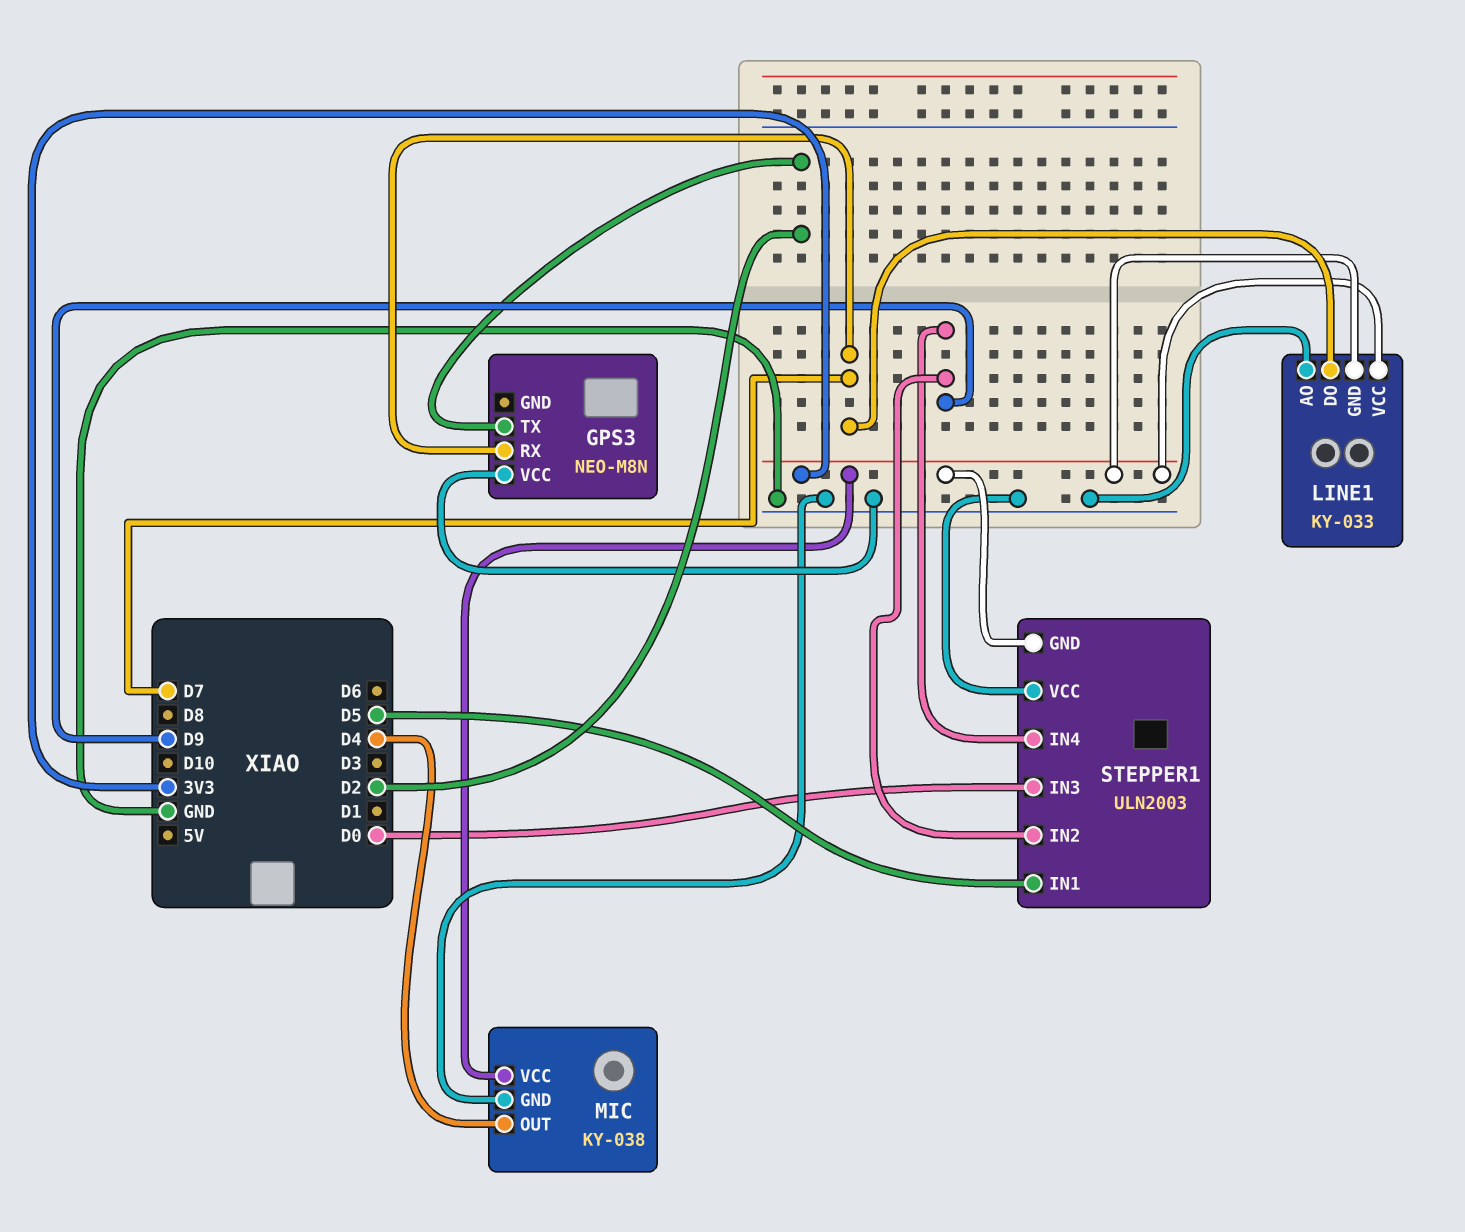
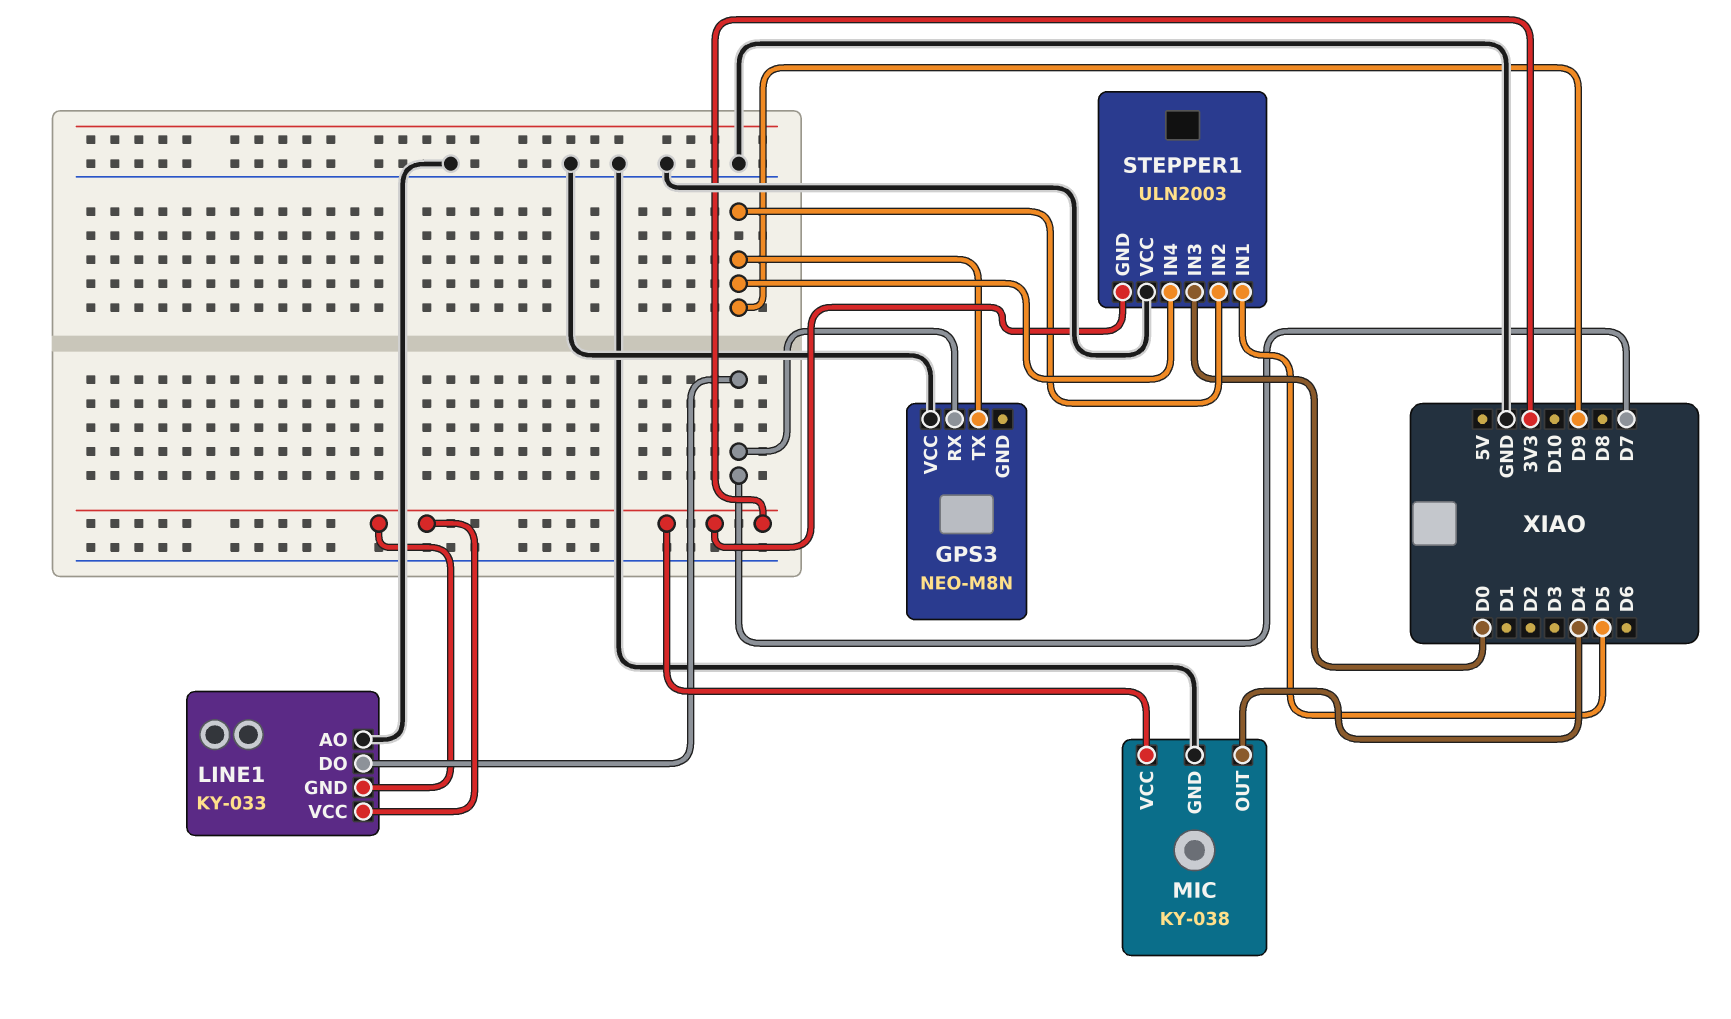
GPS3 pin TX: D2 -> D9

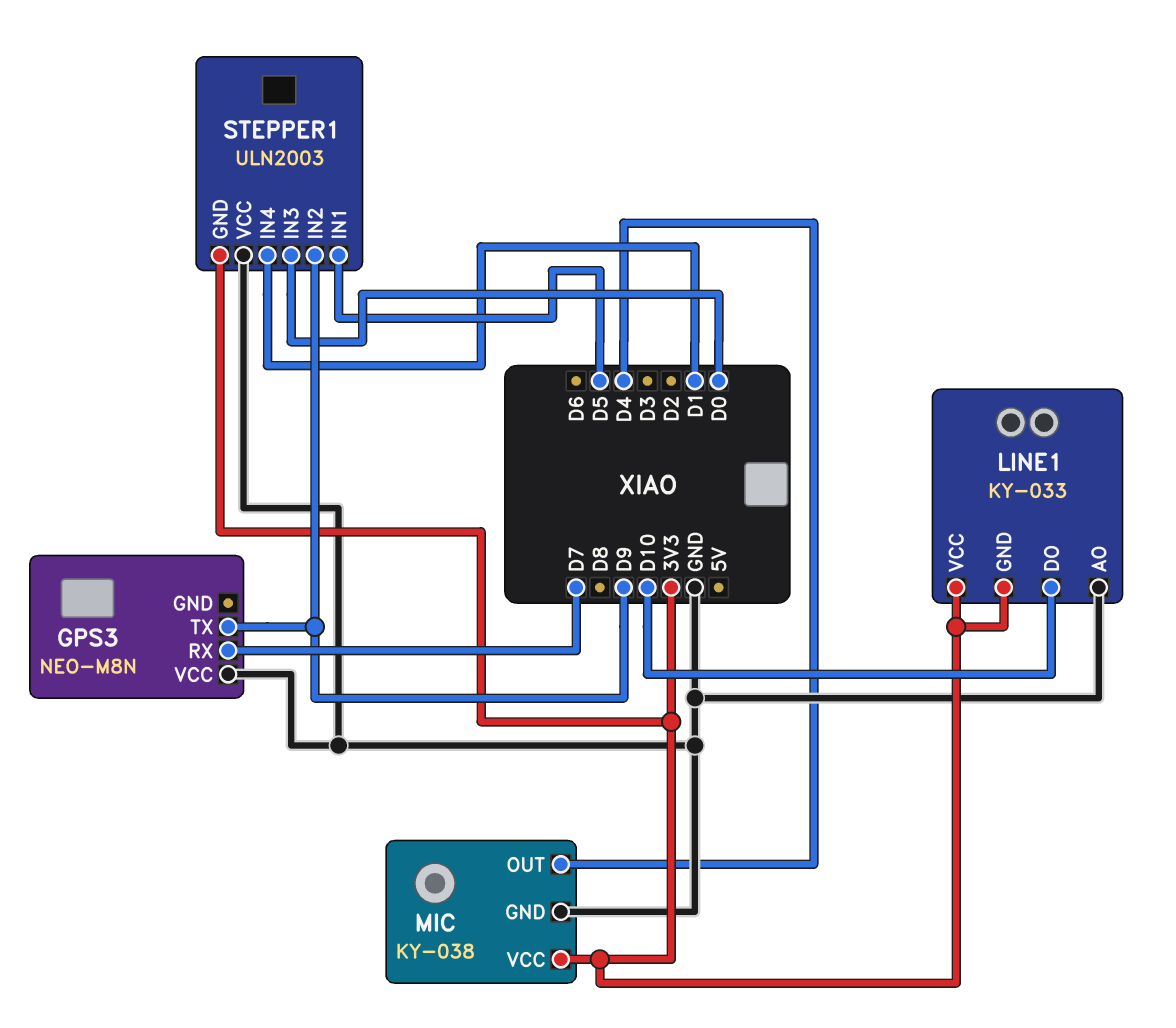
LINE1 pin DO: D7 -> D10
STEPPER1 pin IN4: D9 -> D1

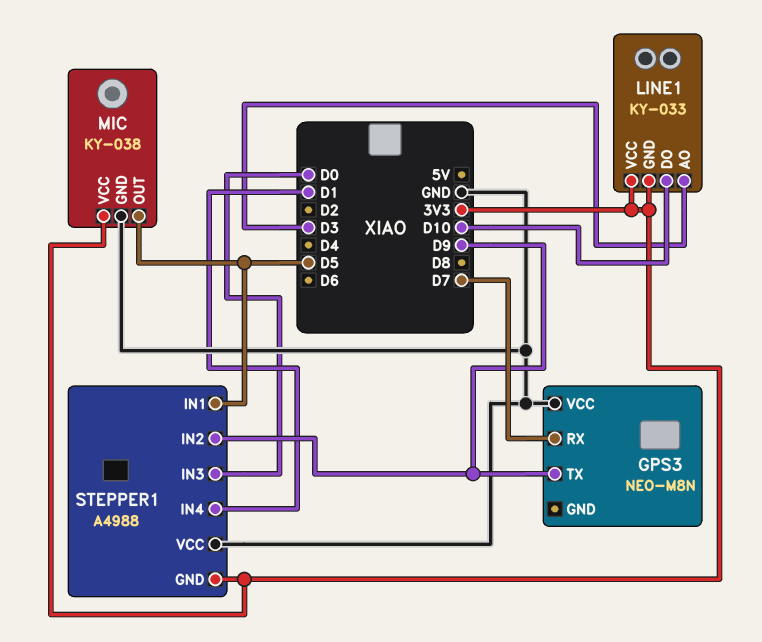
LINE1 pin AO: GND -> D3
MIC pin OUT: D4 -> D5
STEPPER1: ULN2003 -> A4988

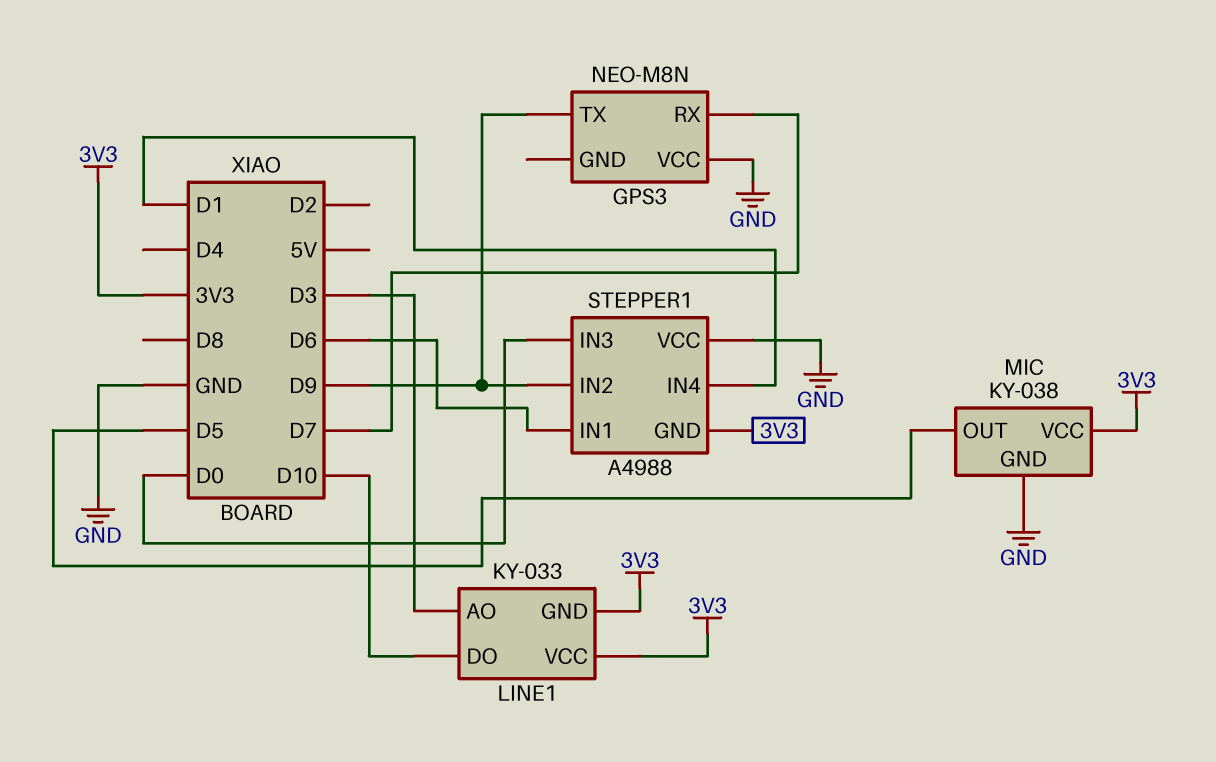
STEPPER1 pin IN1: D5 -> D6

